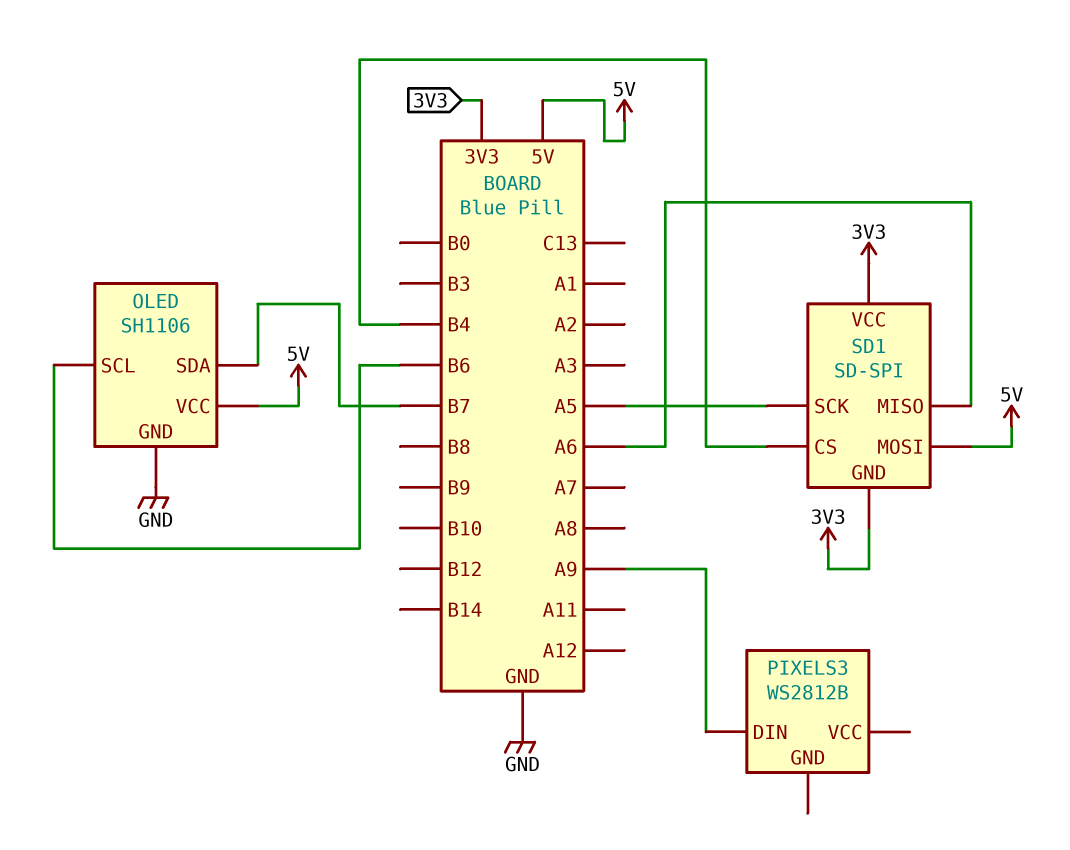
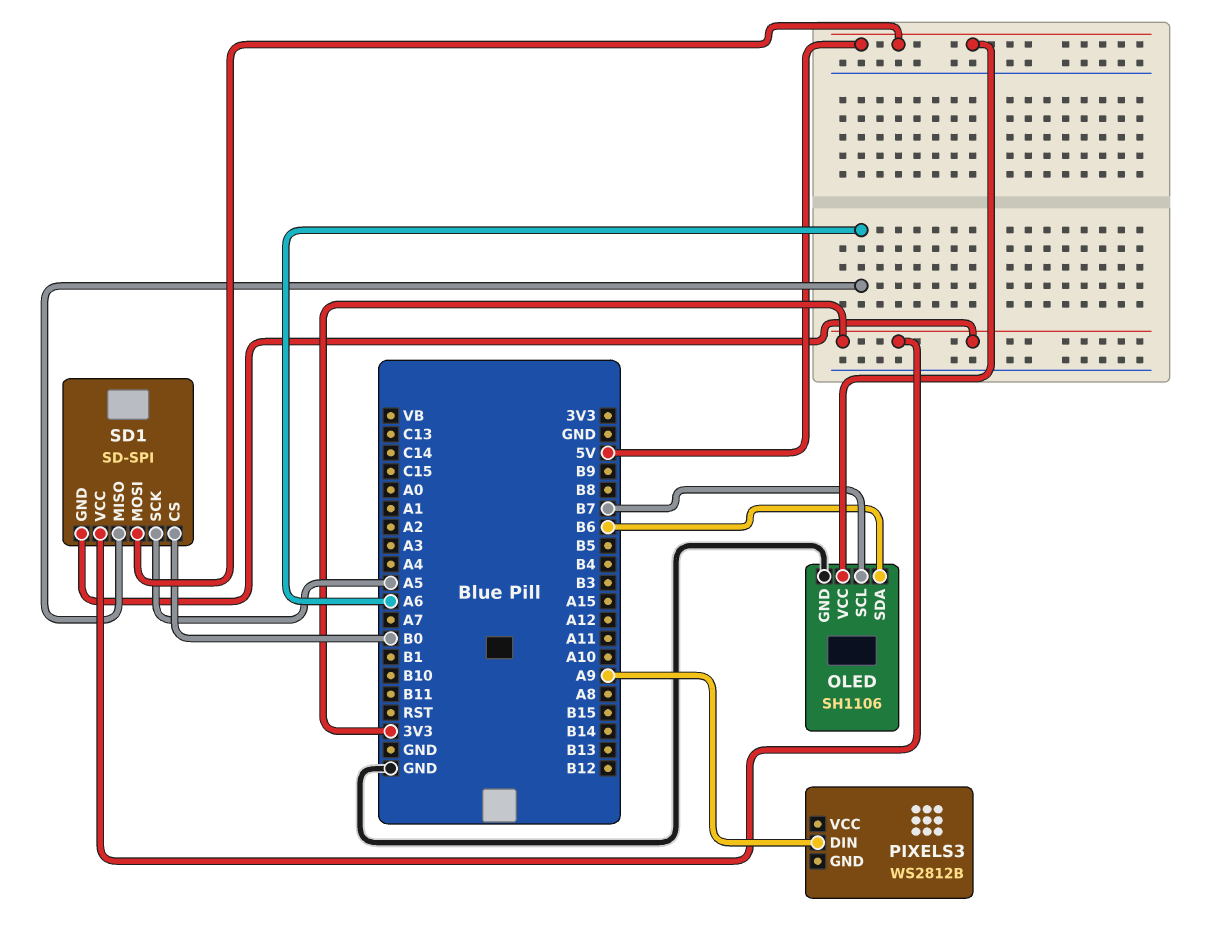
OLED pin SCL: B6 -> B7
OLED pin SDA: B7 -> B6
SD1 pin CS: B4 -> B0

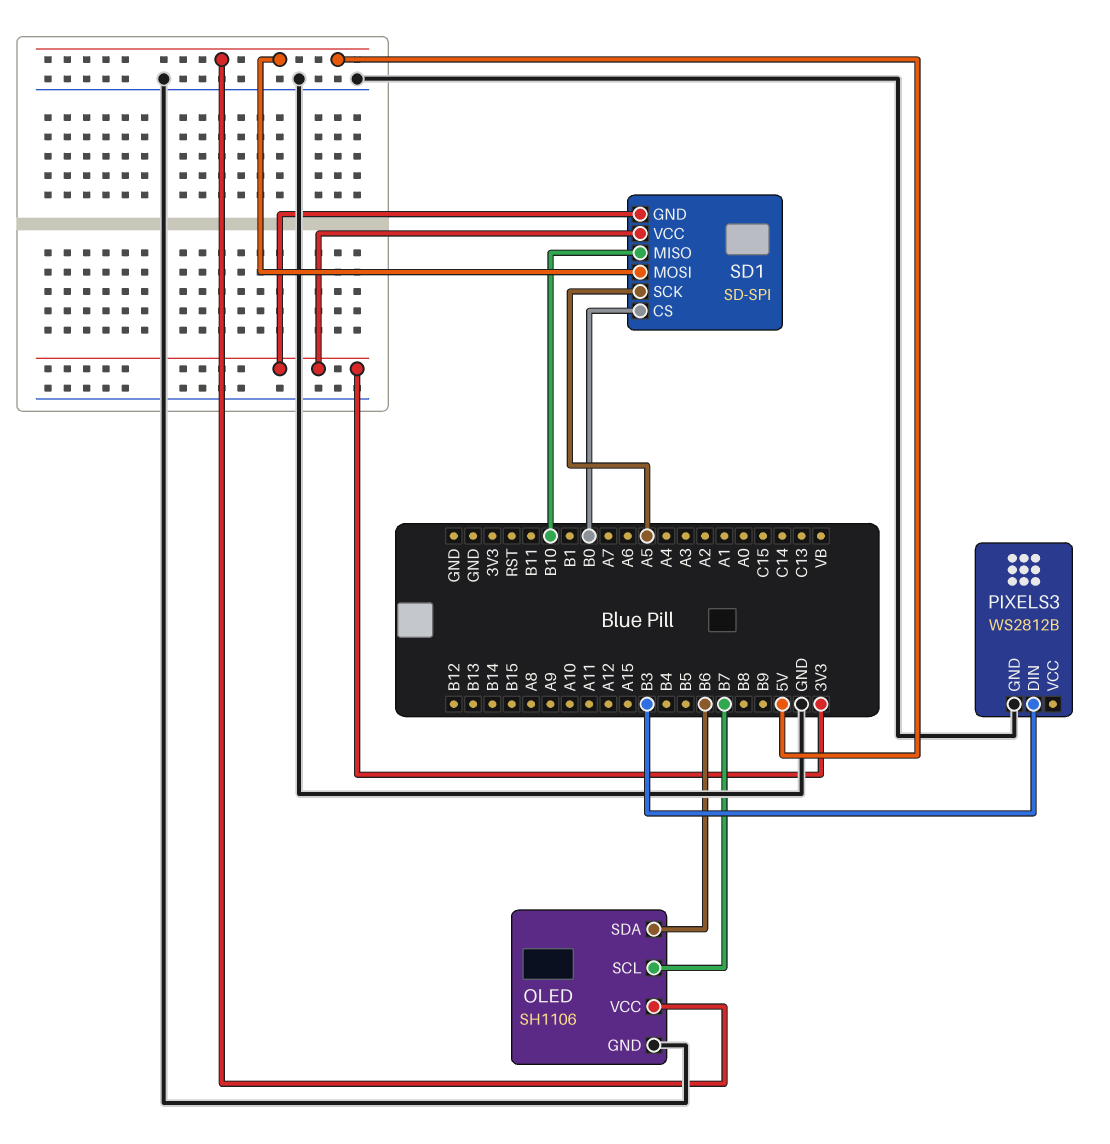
PIXELS3 pin DIN: A9 -> B3
PIXELS3 pin GND: none -> GND
SD1 pin MISO: A6 -> B10

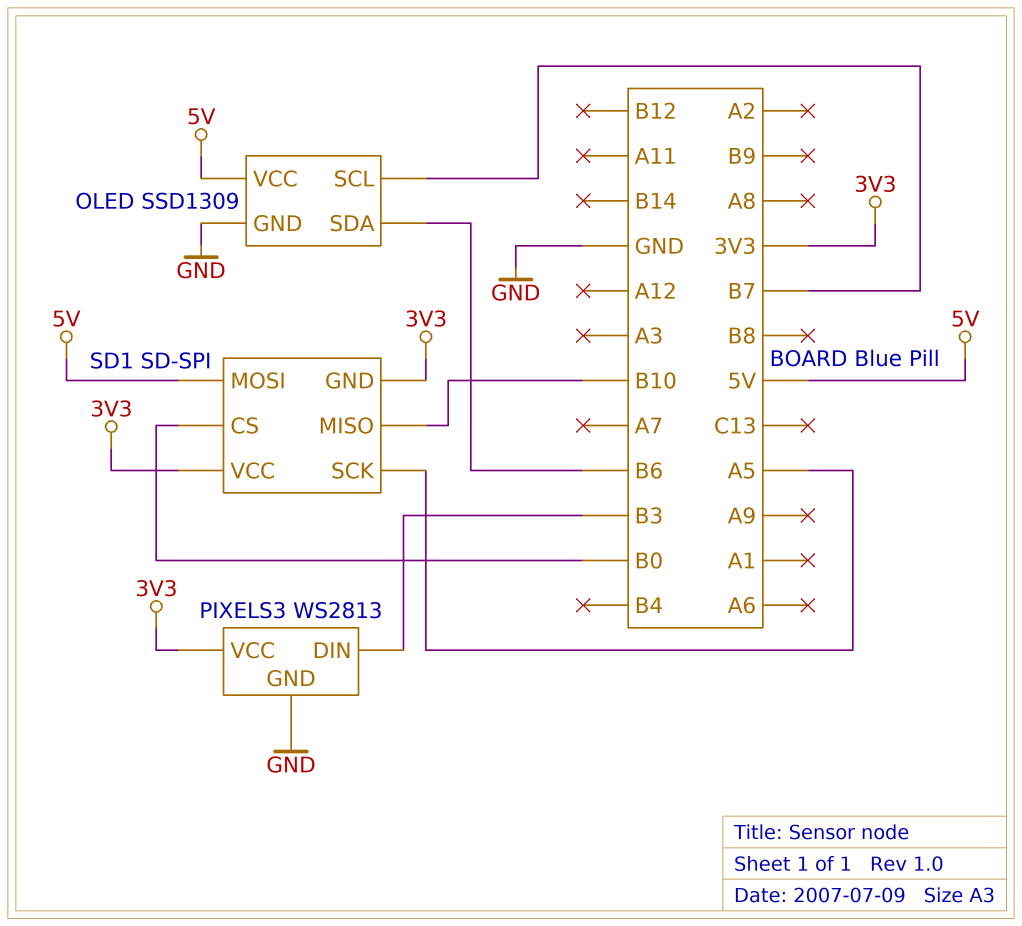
OLED: SH1106 -> SSD1309
PIXELS3: WS2812B -> WS2813
PIXELS3 pin VCC: none -> 3V3

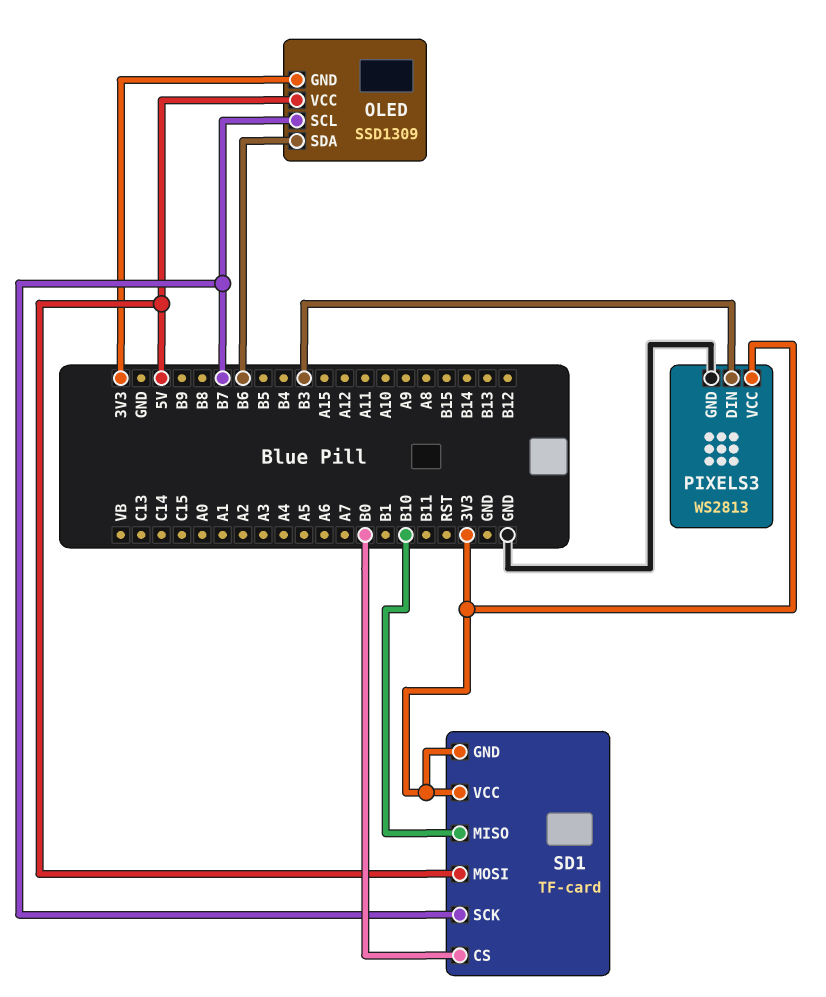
OLED pin GND: GND -> 3V3
SD1: SD-SPI -> TF-card
SD1 pin SCK: A5 -> B7

